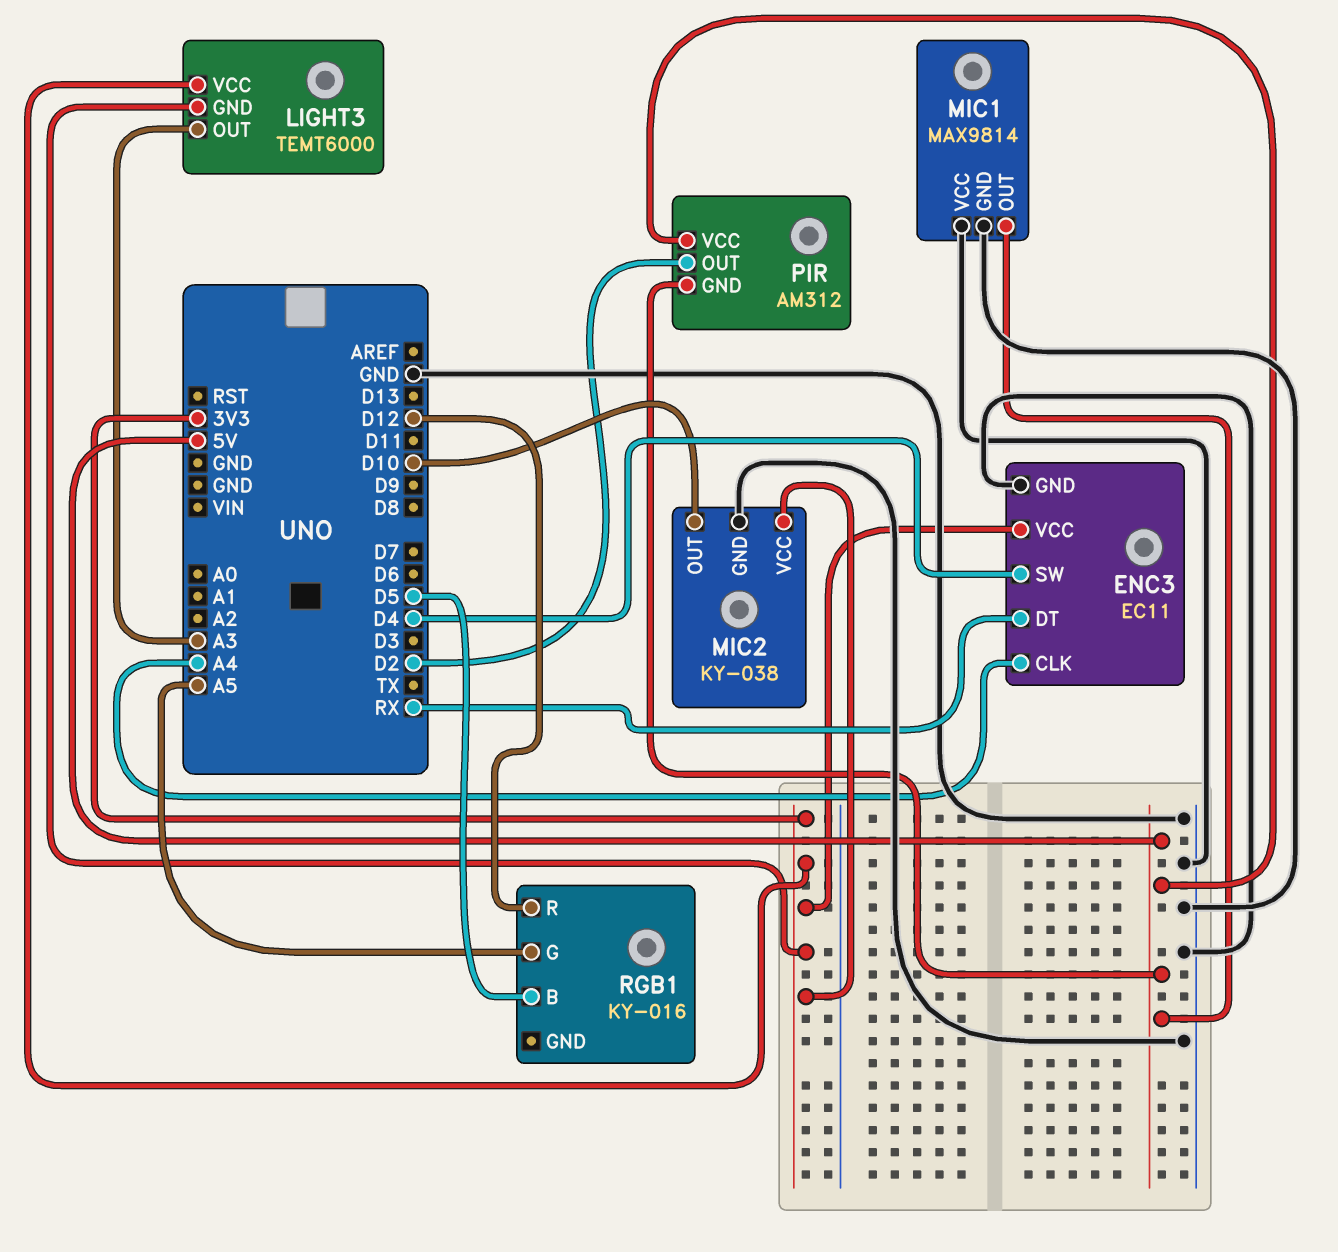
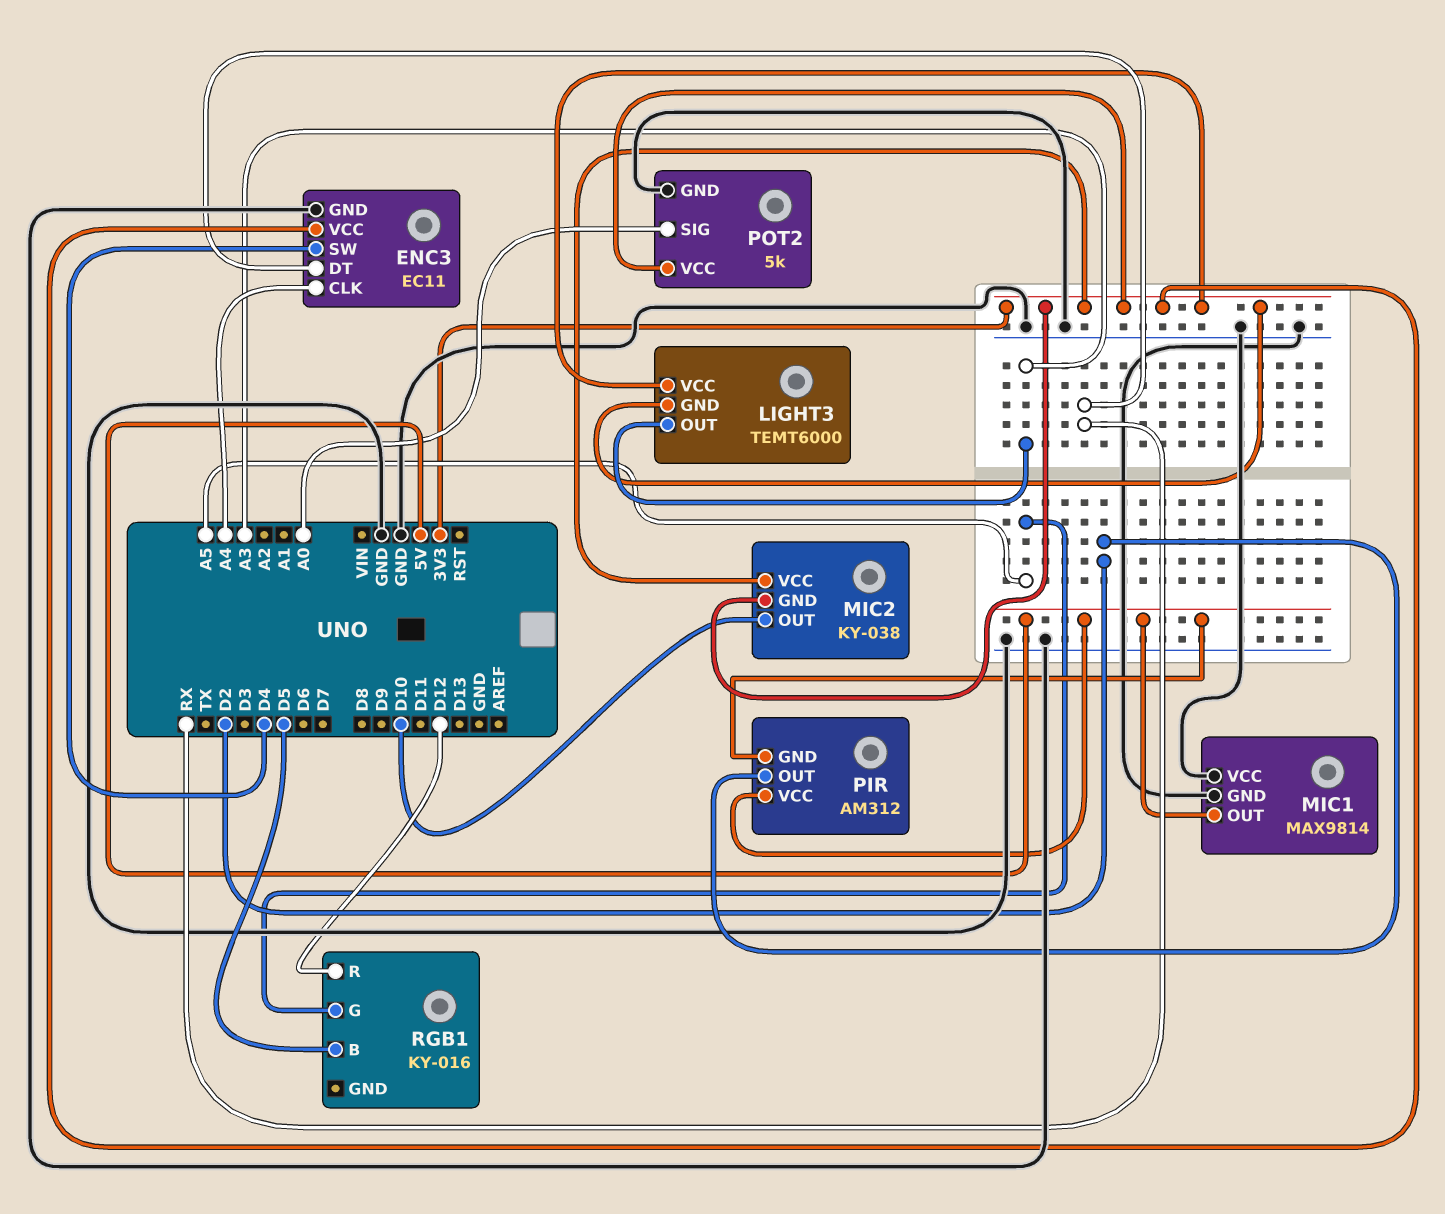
MIC2 pin GND: GND -> 3V3
POT2: none -> 5k
POT2 pin GND: none -> GND
POT2 pin SIG: none -> A0
POT2 pin VCC: none -> 3V3

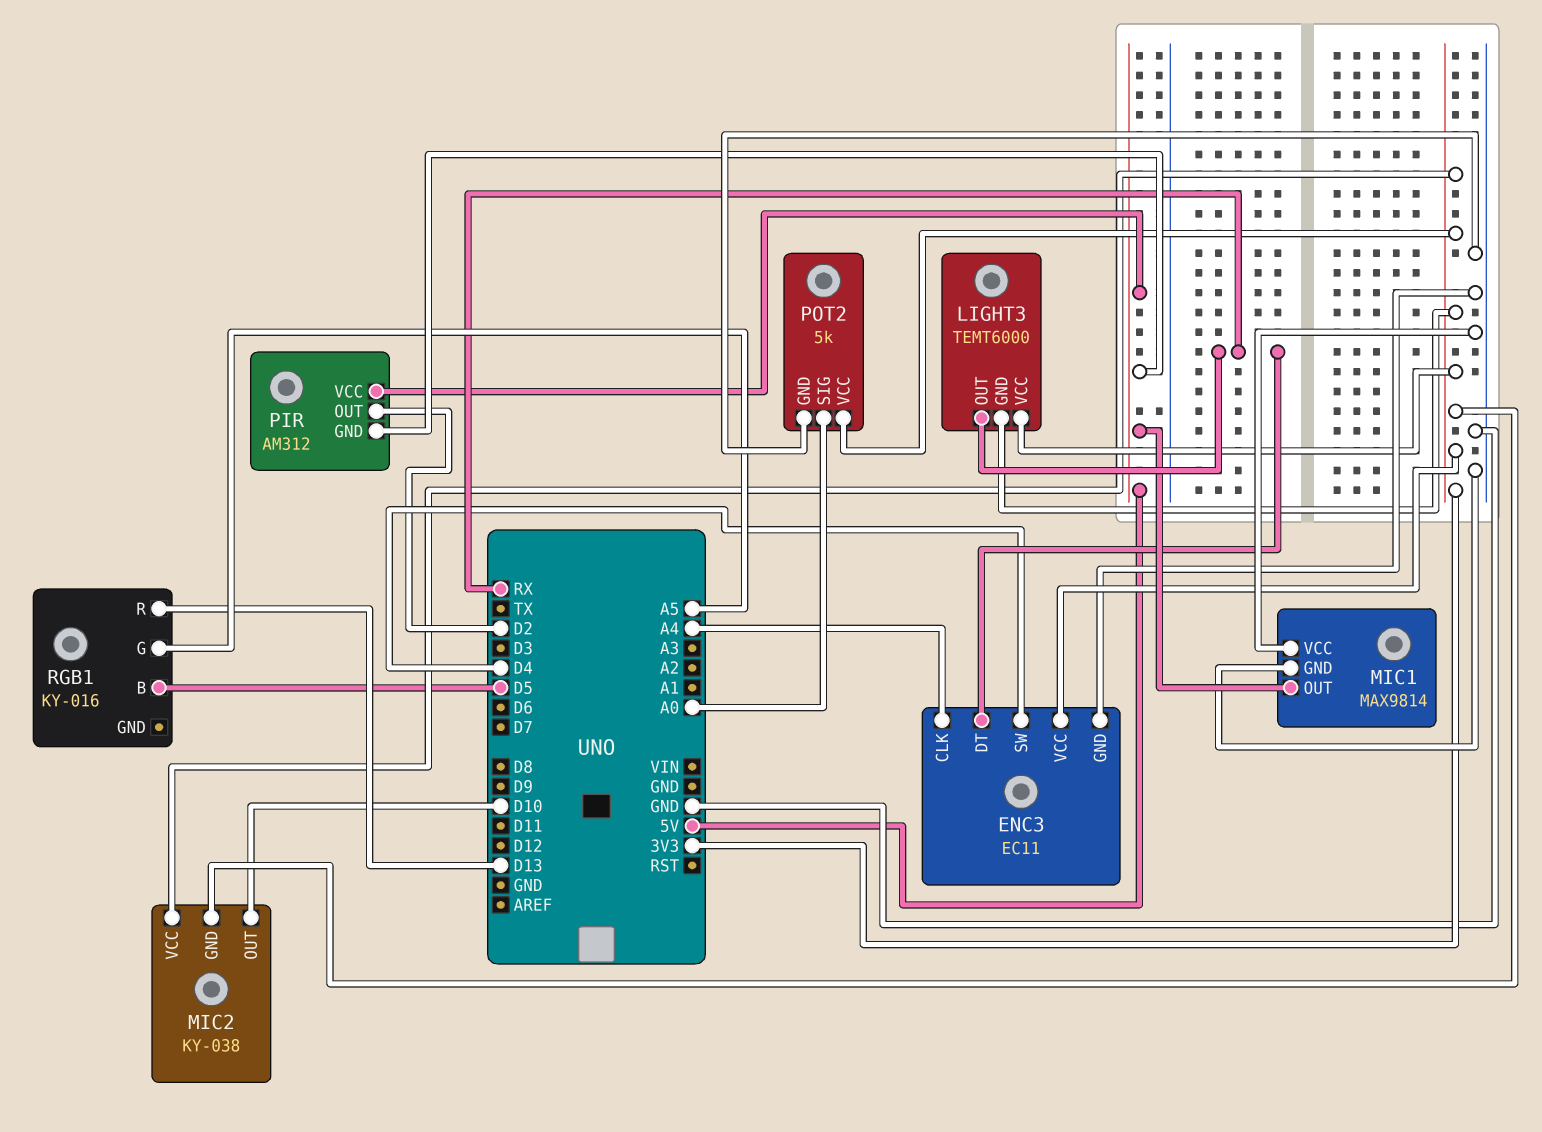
LIGHT3 pin OUT: A3 -> RX
RGB1 pin R: D12 -> D13

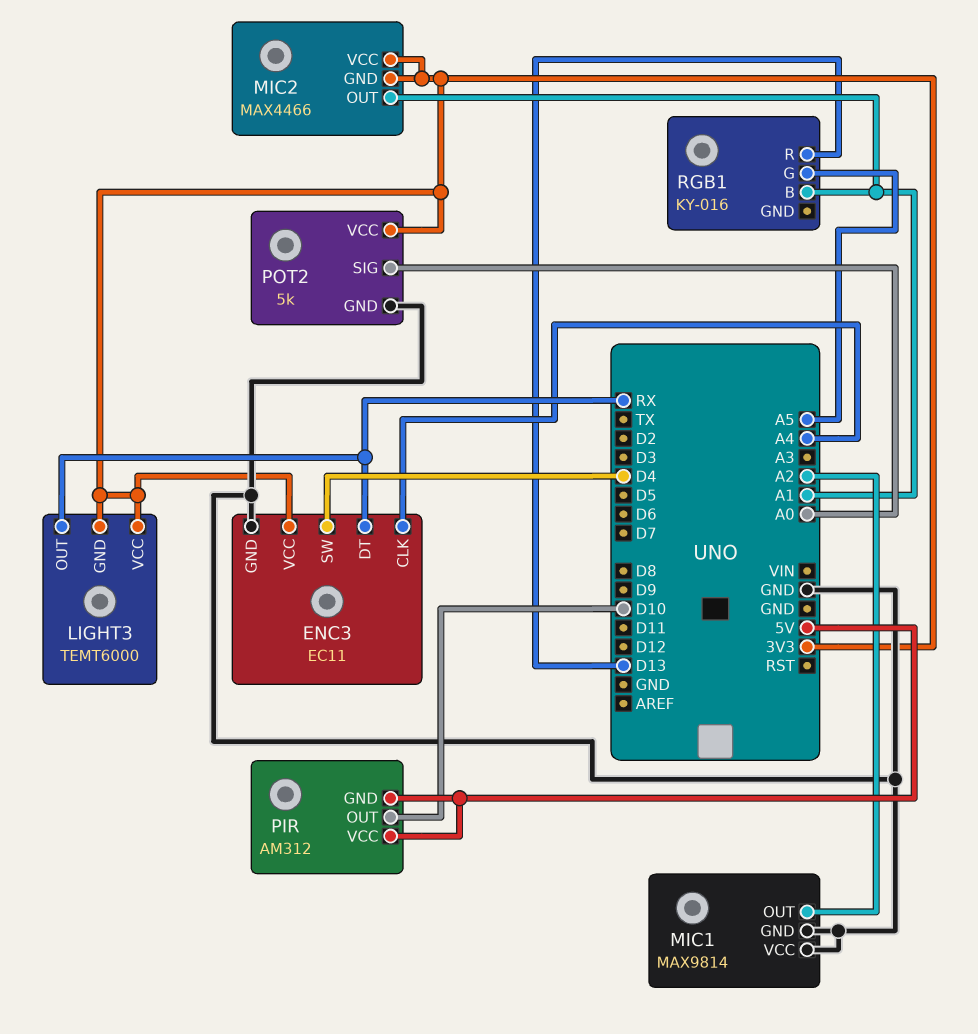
MIC1 pin OUT: 5V -> A2
MIC2: KY-038 -> MAX4466
MIC2 pin OUT: D10 -> A1
PIR pin OUT: D2 -> D10
RGB1 pin B: D5 -> A1

